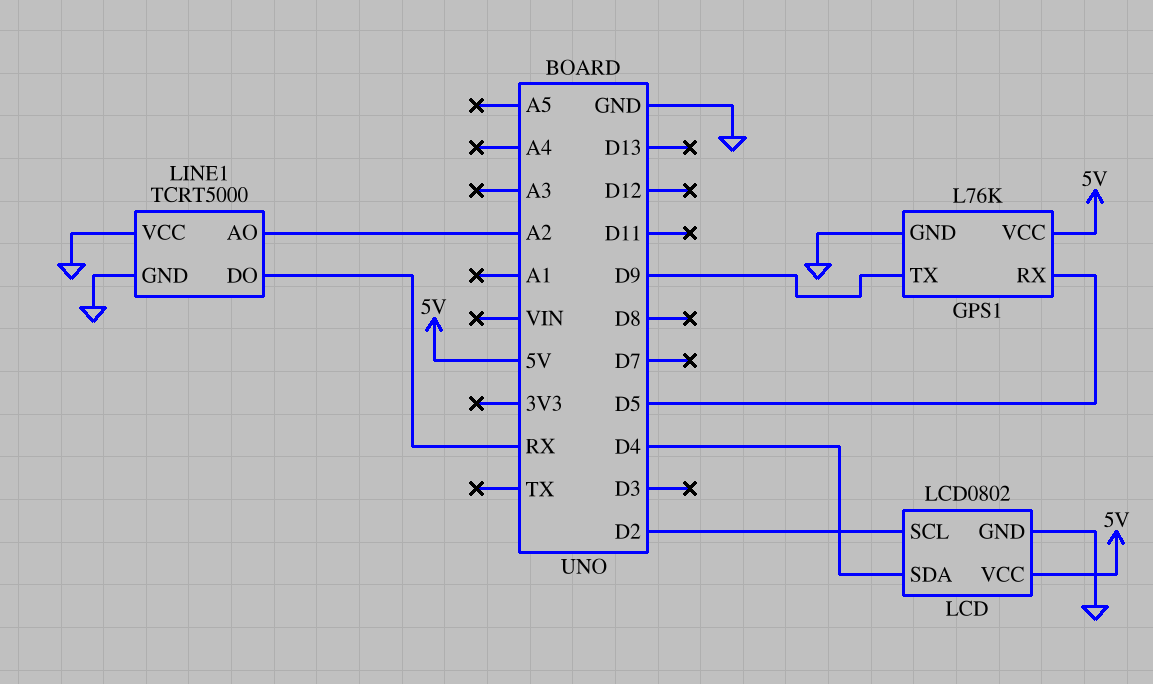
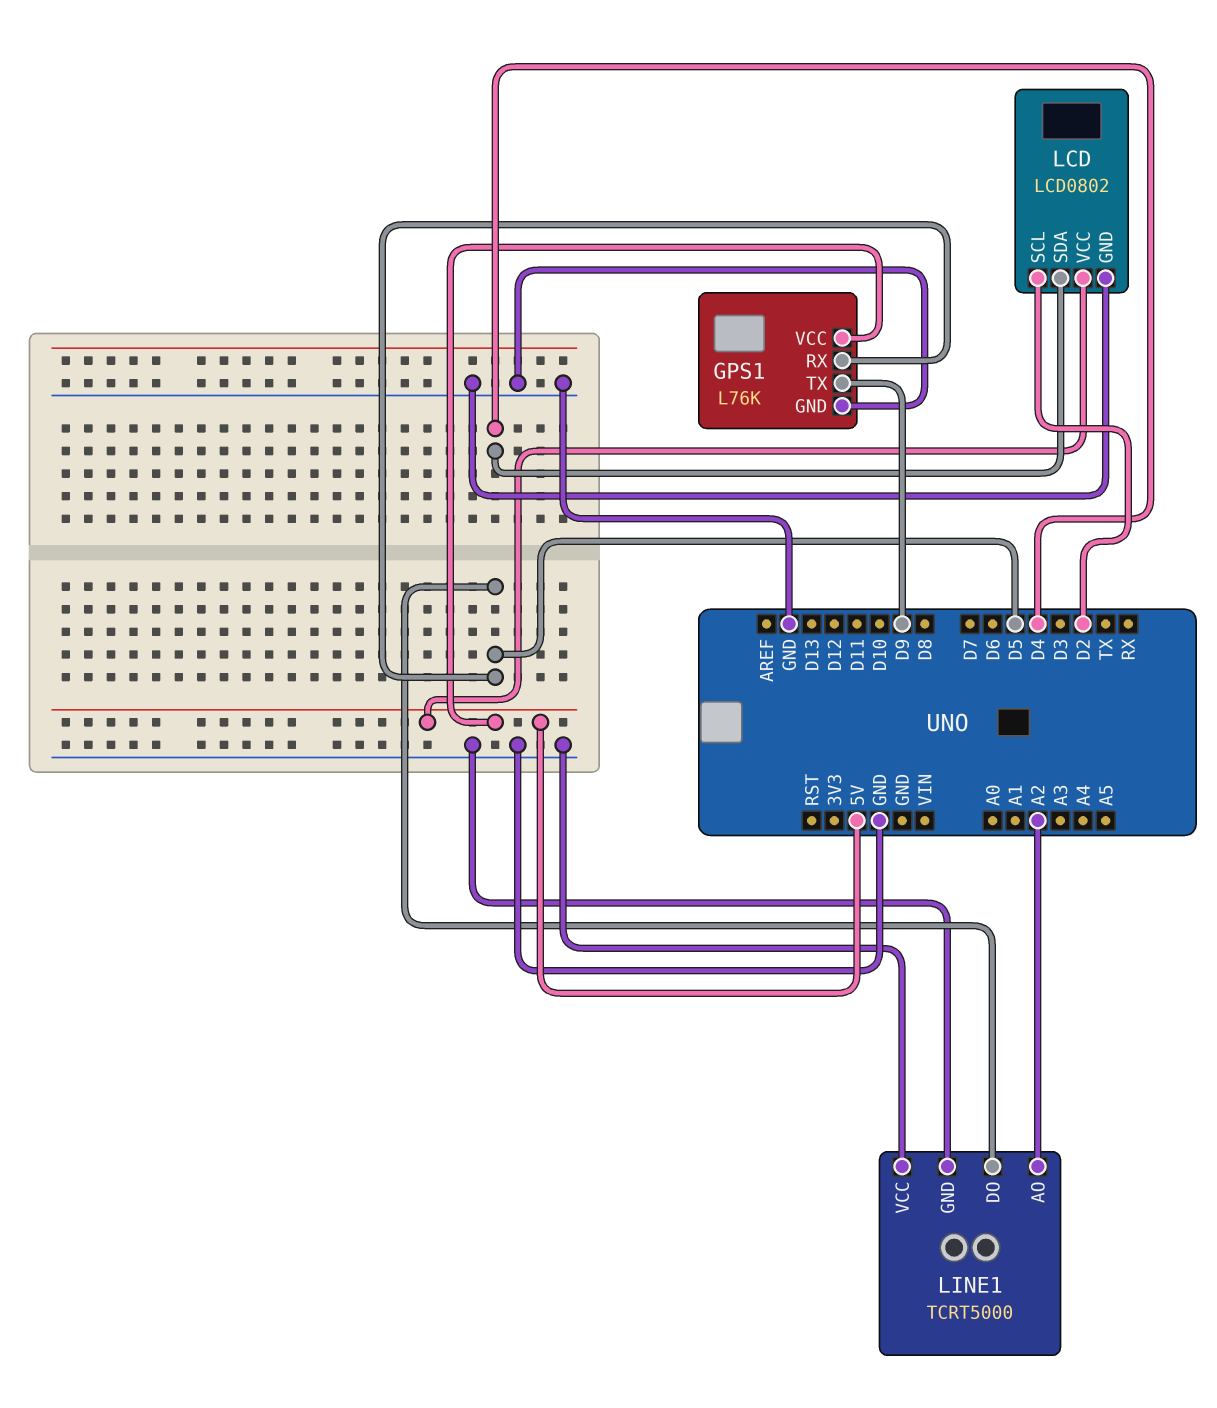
LINE1 pin DO: RX -> D5

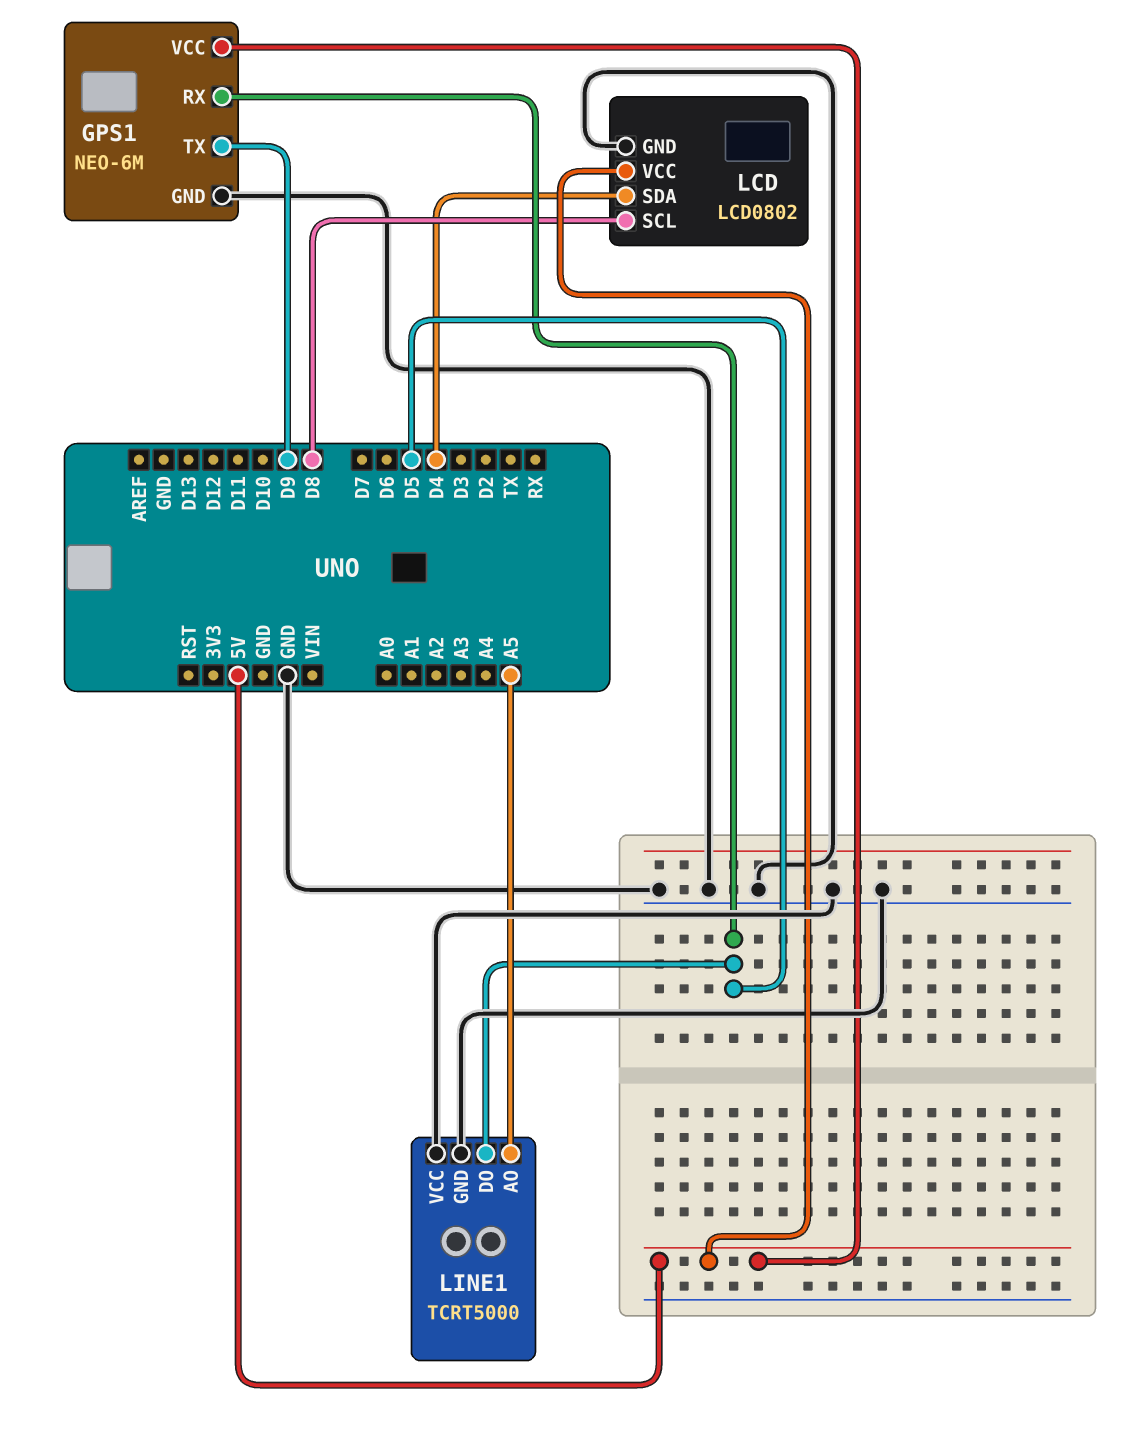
GPS1: L76K -> NEO-6M
LCD pin SCL: D2 -> D8
LINE1 pin AO: A2 -> A5

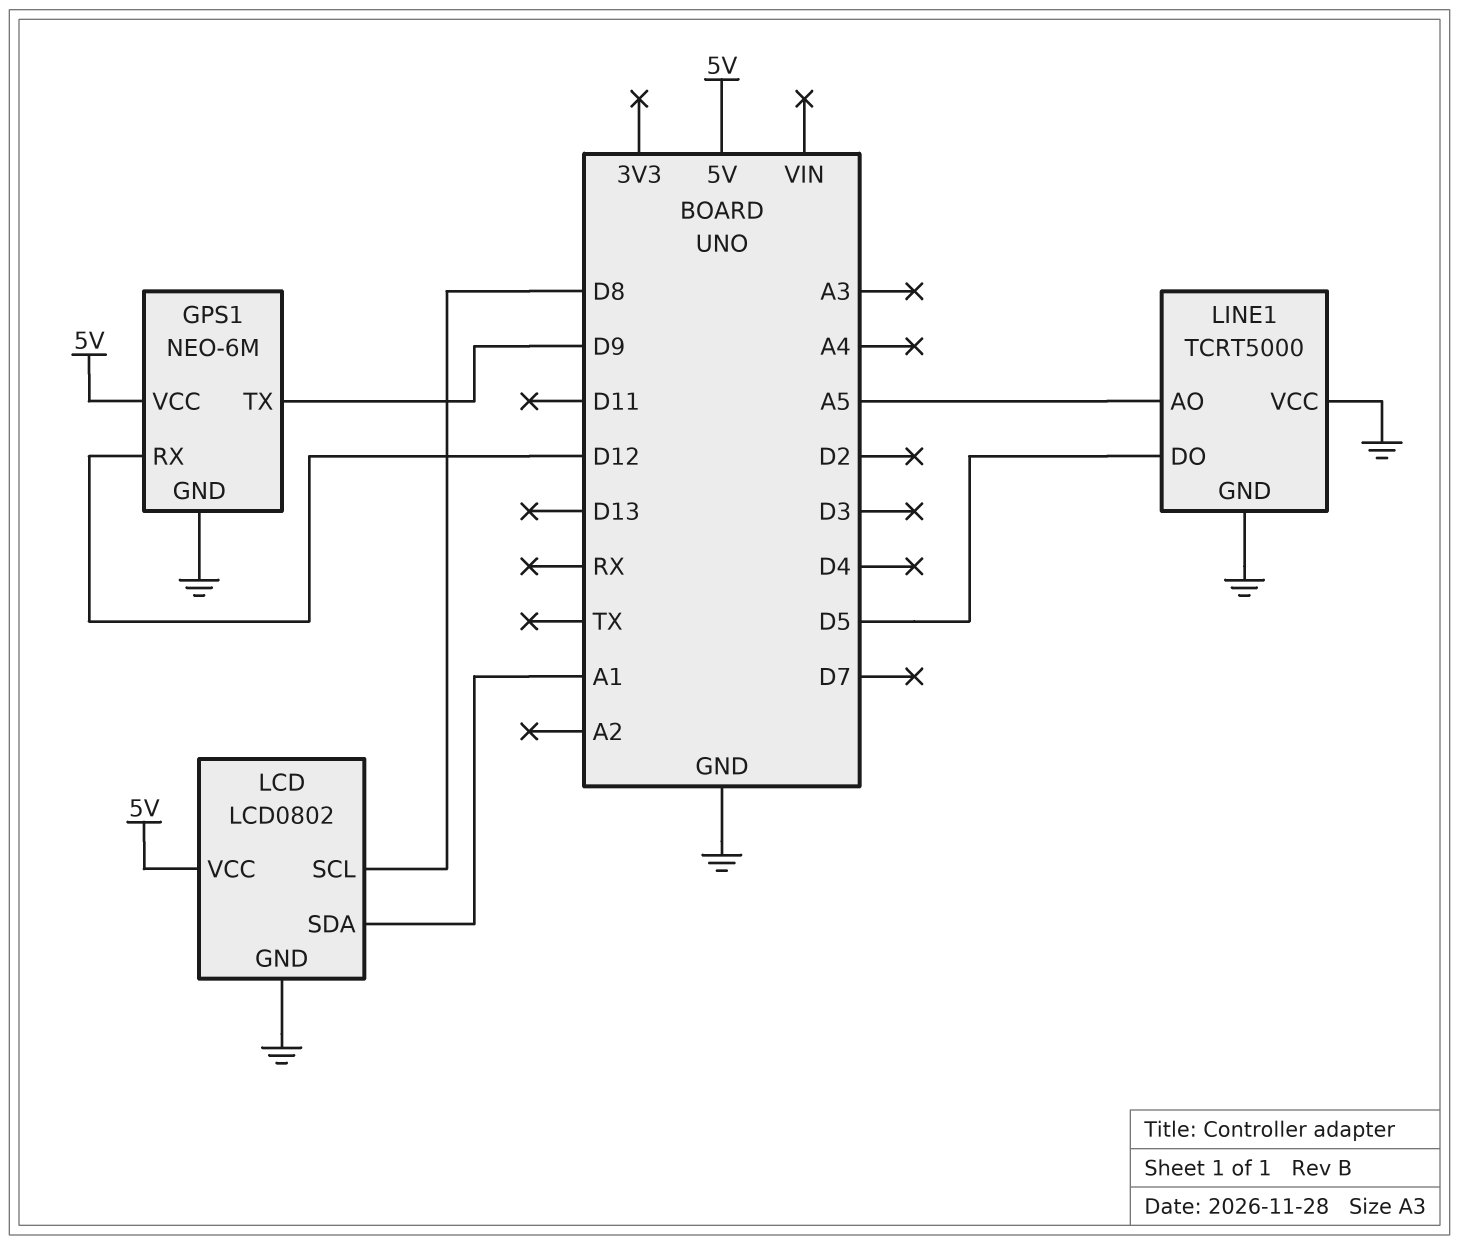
GPS1 pin RX: D5 -> D12
LCD pin SDA: D4 -> A1

